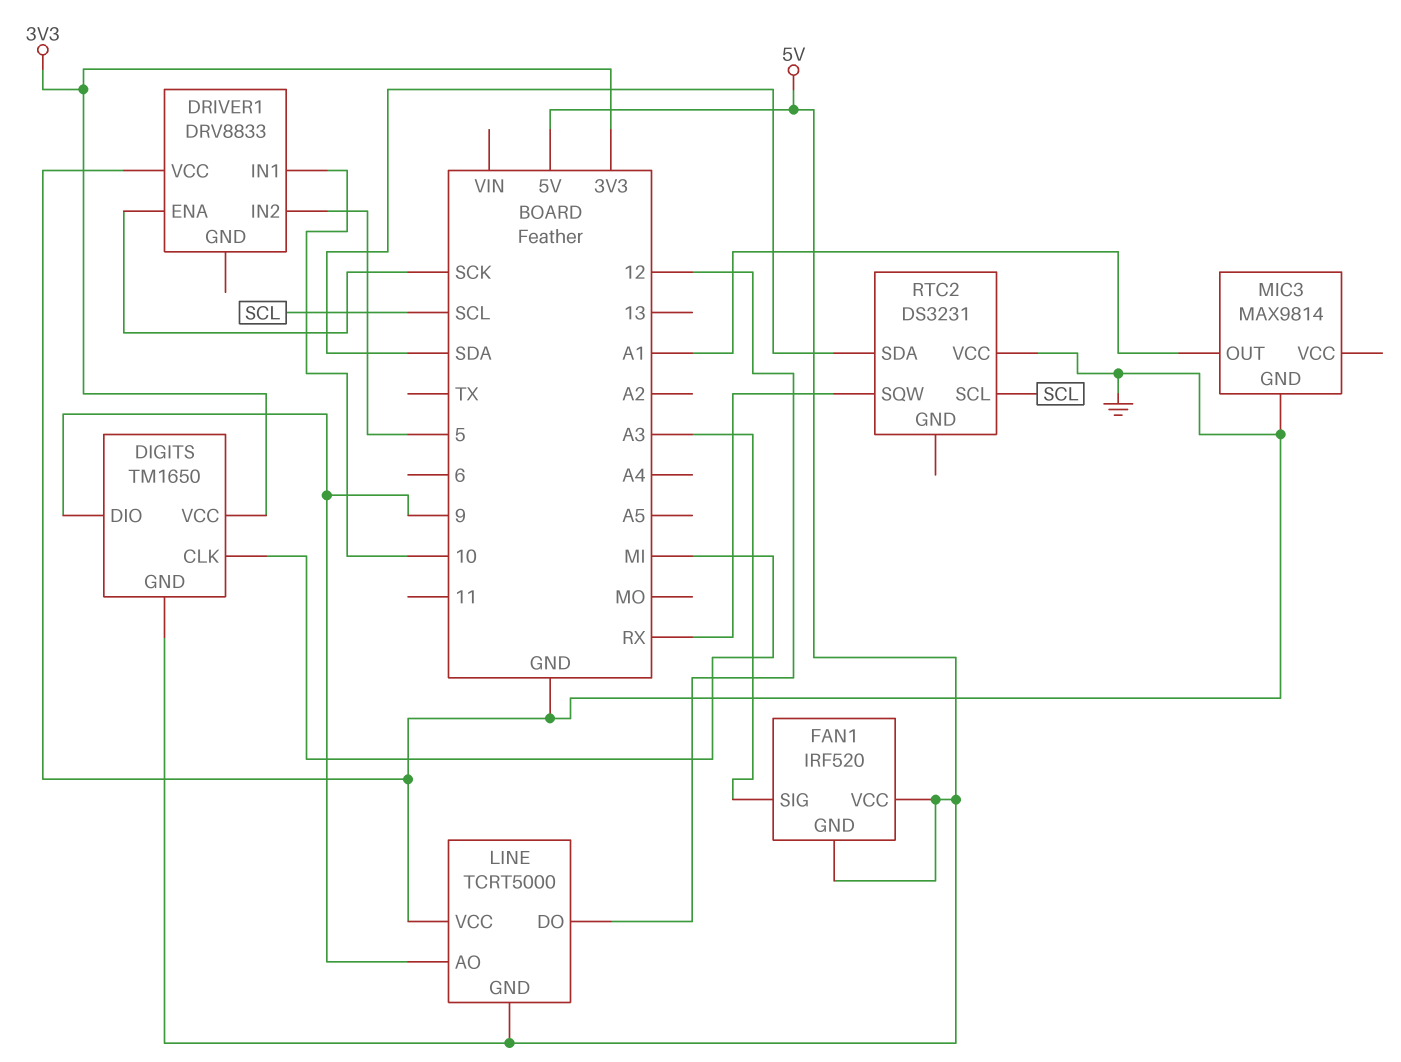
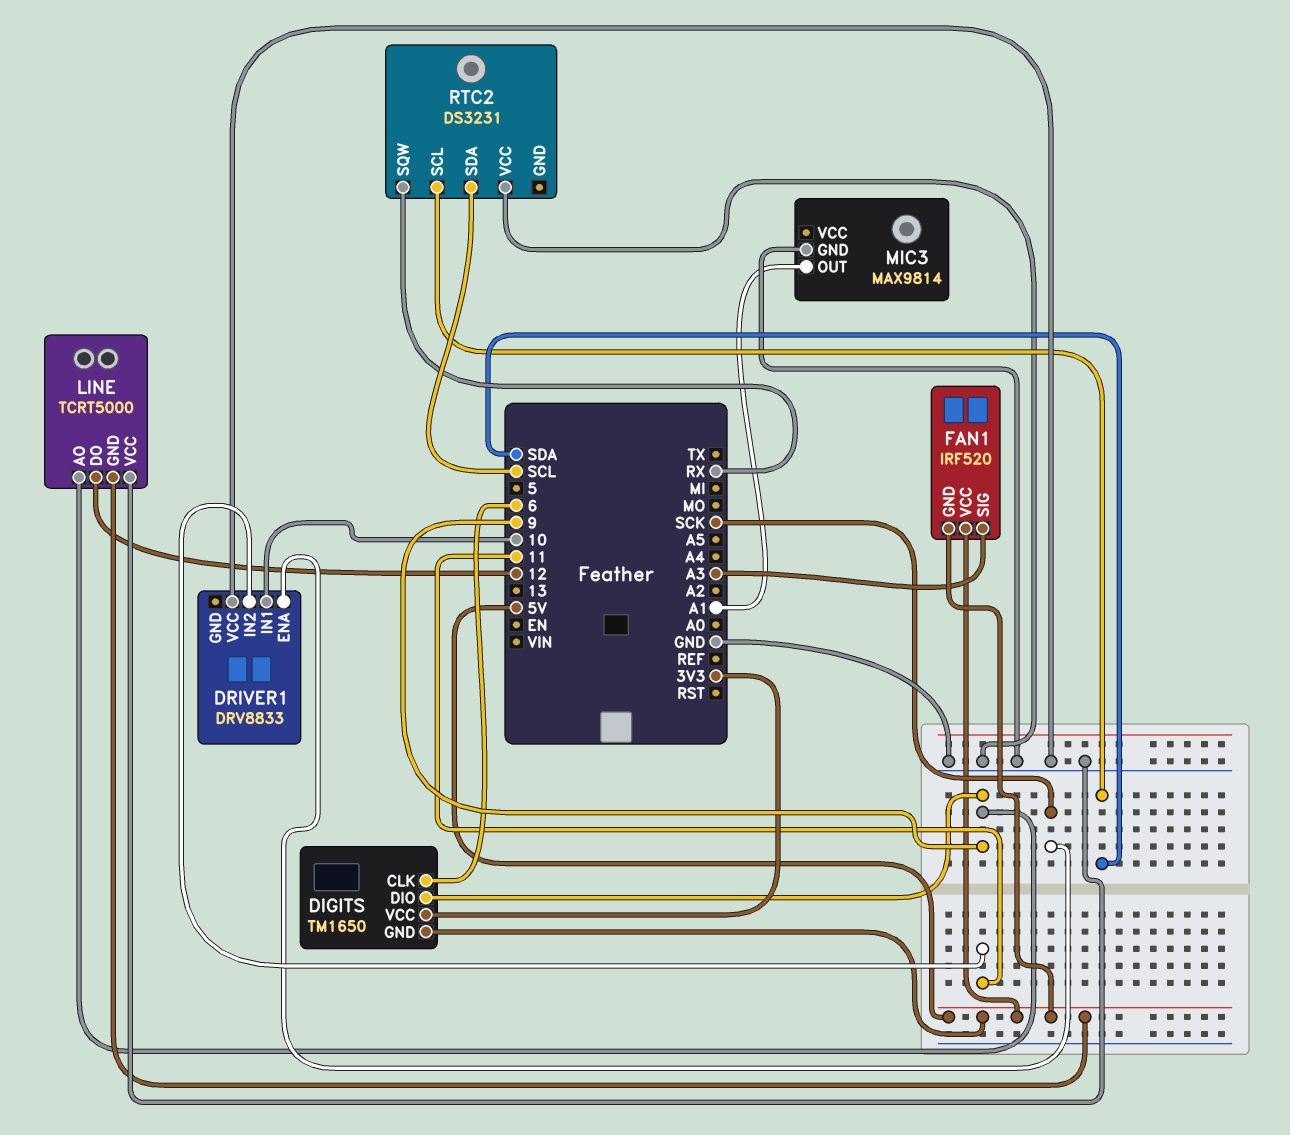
DIGITS pin CLK: MI -> 6
DRIVER1 pin IN2: 5 -> 11
RTC2 pin SCL: SCL -> SDA
RTC2 pin SDA: SDA -> SCL

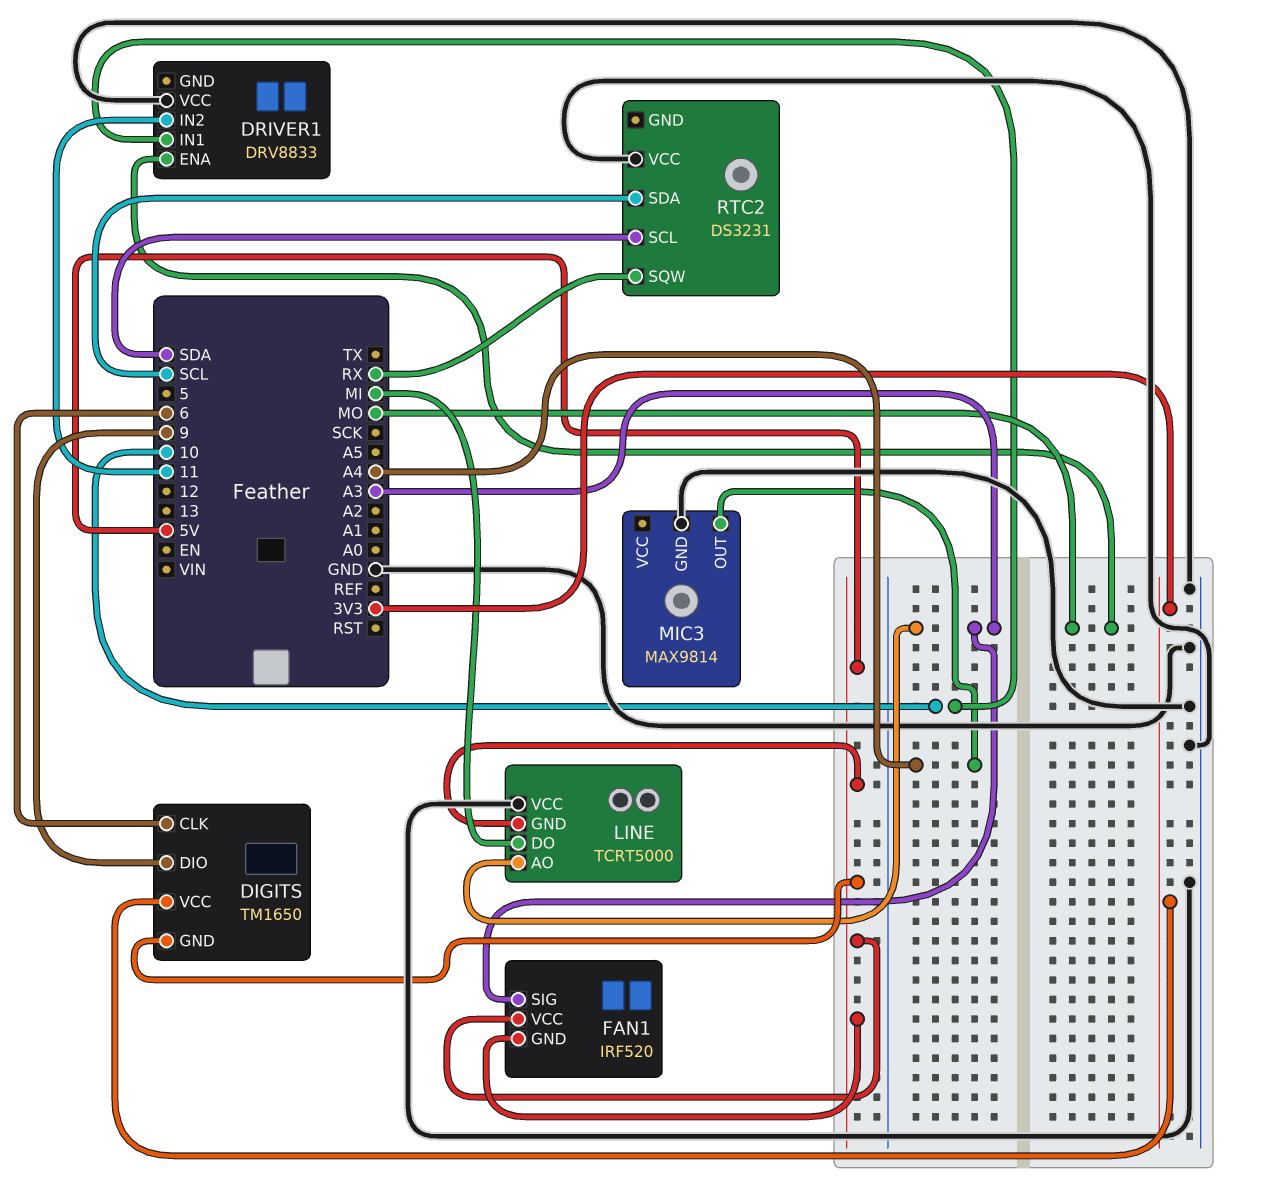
DRIVER1 pin ENA: SCK -> MO
LINE pin AO: 9 -> A3
LINE pin DO: 12 -> MI
MIC3 pin OUT: A1 -> A4

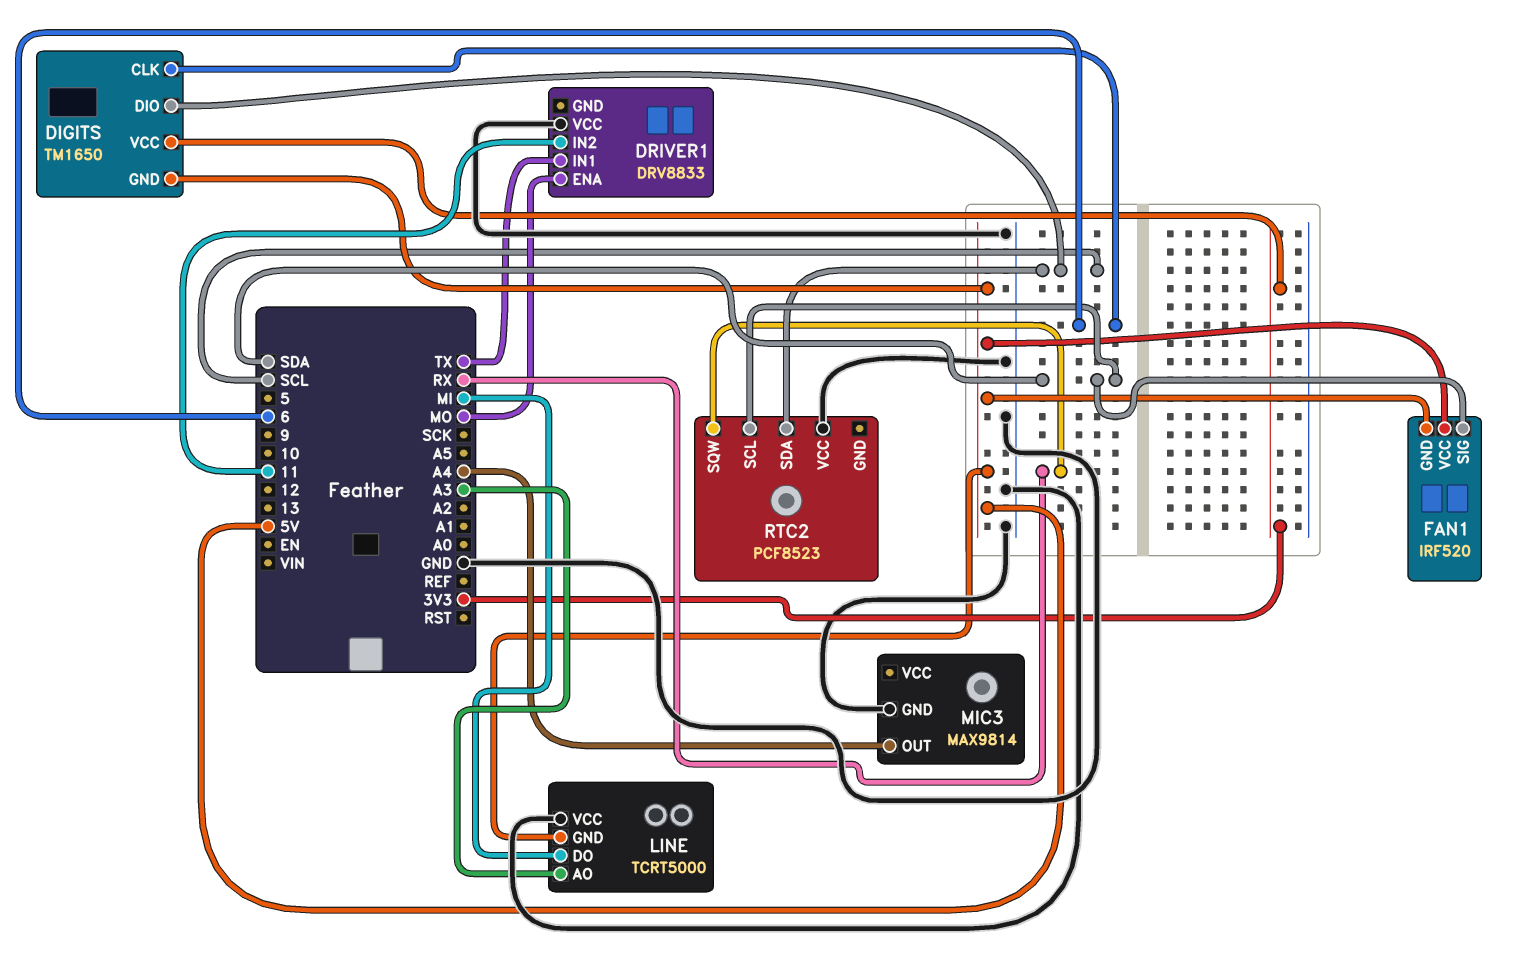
DIGITS pin DIO: 9 -> SCL
DRIVER1 pin IN1: 10 -> TX
FAN1 pin SIG: A3 -> SDA
RTC2: DS3231 -> PCF8523

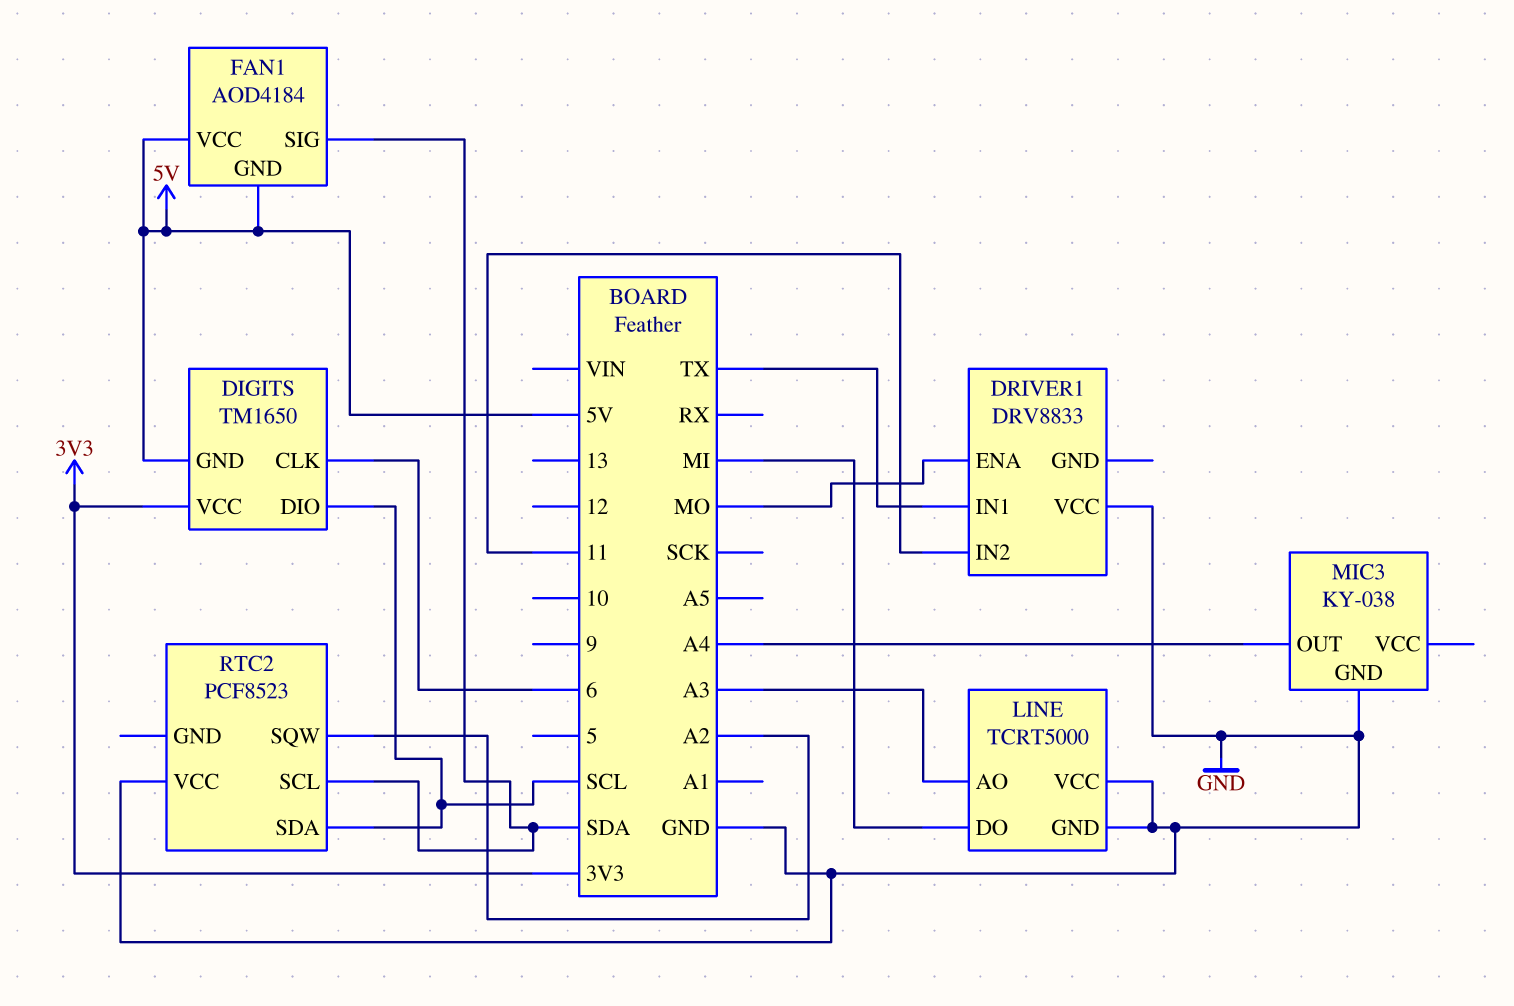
FAN1: IRF520 -> AOD4184
LINE pin GND: 5V -> GND
MIC3: MAX9814 -> KY-038
RTC2 pin SQW: RX -> A2

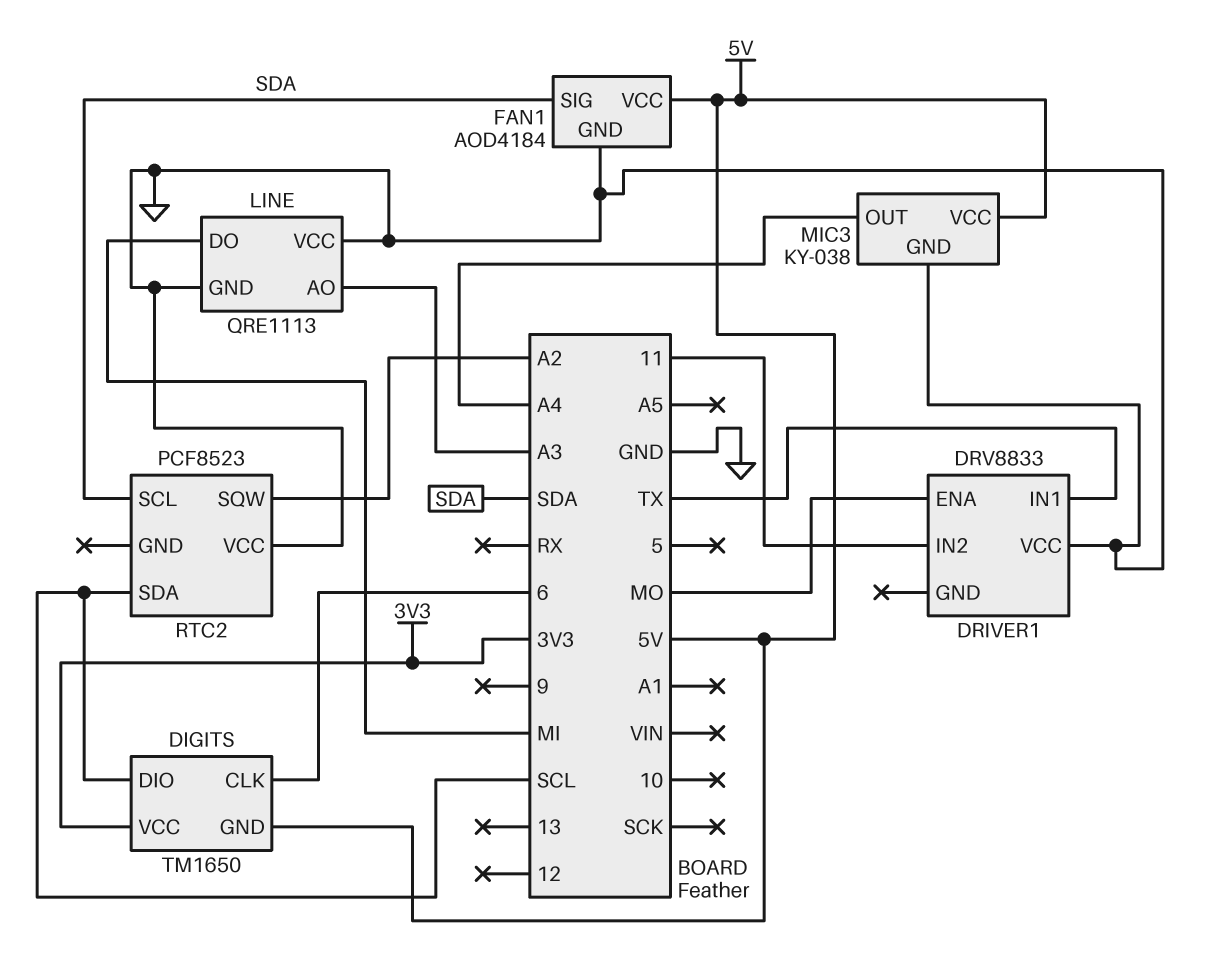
FAN1 pin GND: 5V -> GND
LINE: TCRT5000 -> QRE1113
MIC3 pin VCC: none -> 5V

